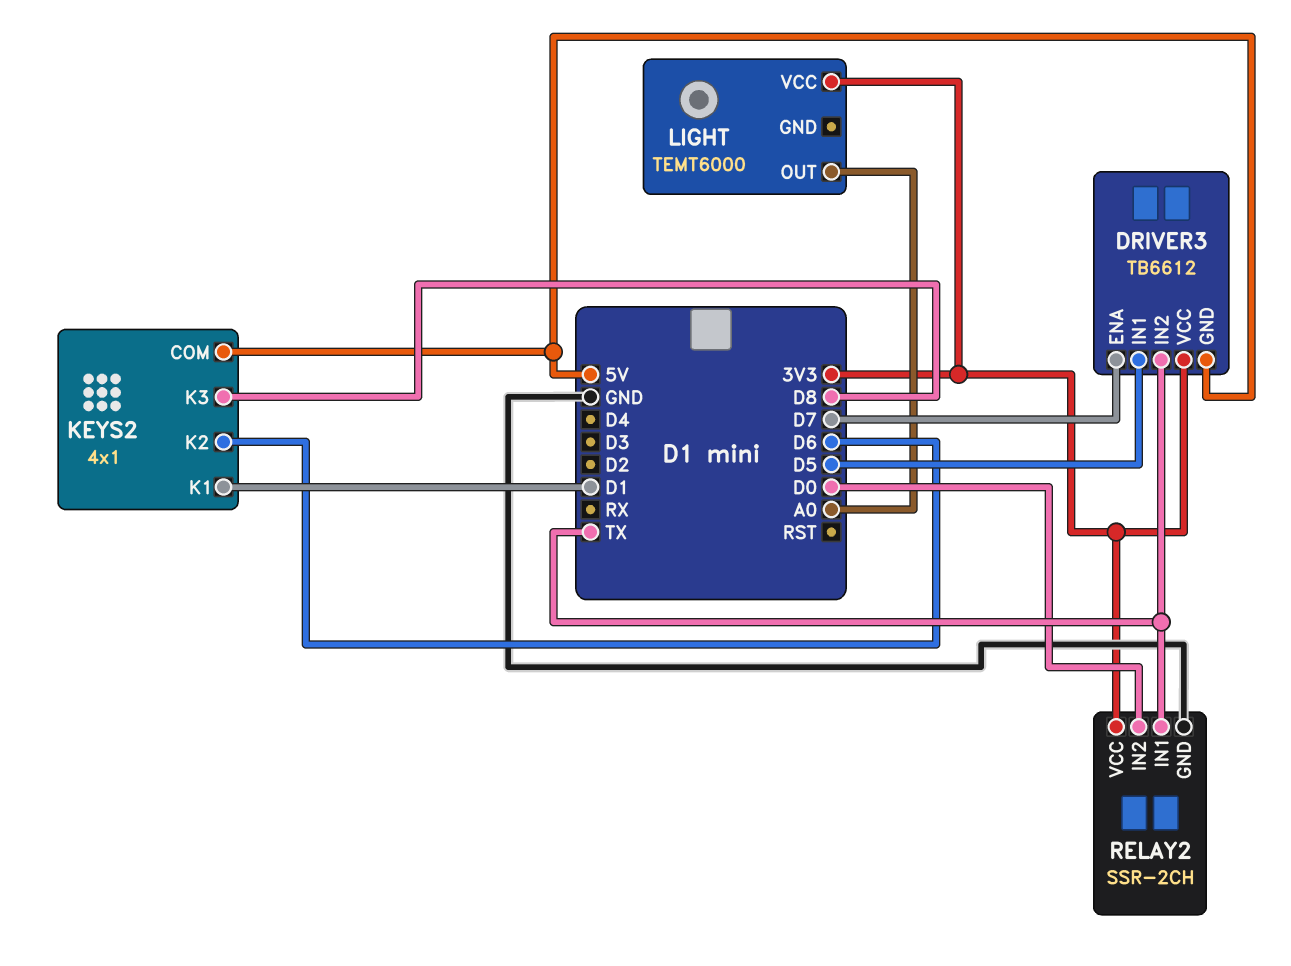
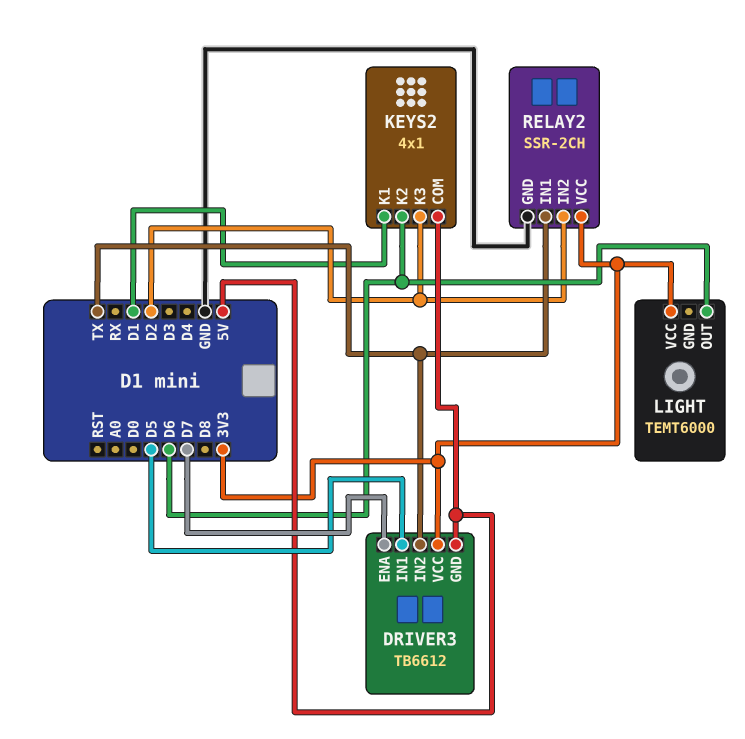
KEYS2 pin K3: D8 -> D2
LIGHT pin OUT: A0 -> D6
RELAY2 pin IN2: D0 -> D2

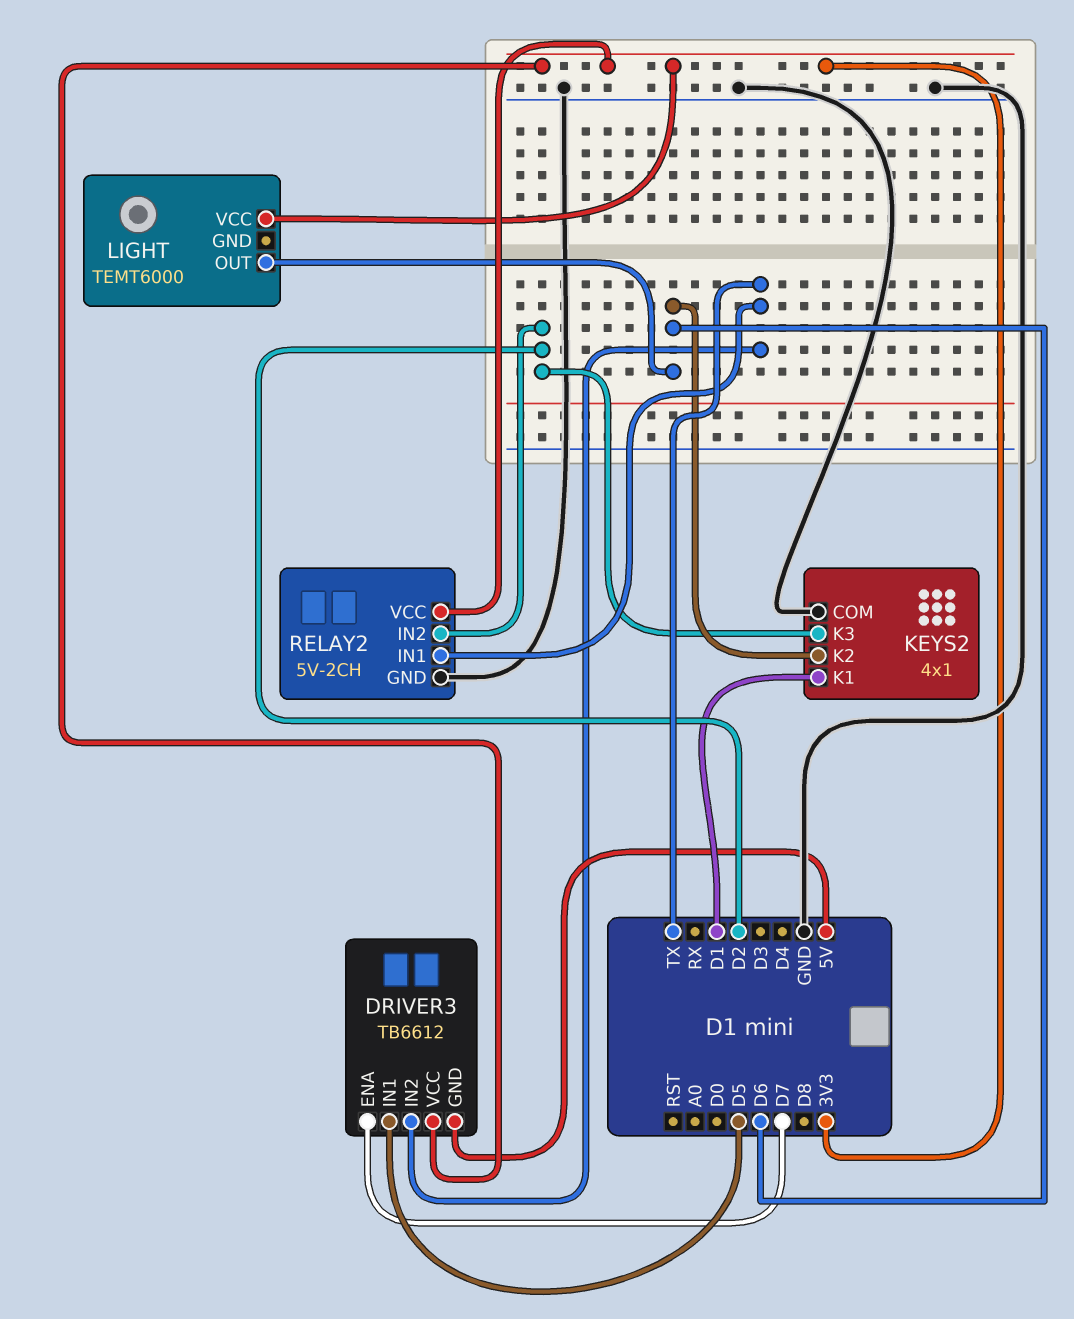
KEYS2 pin COM: 5V -> GND
RELAY2: SSR-2CH -> 5V-2CH

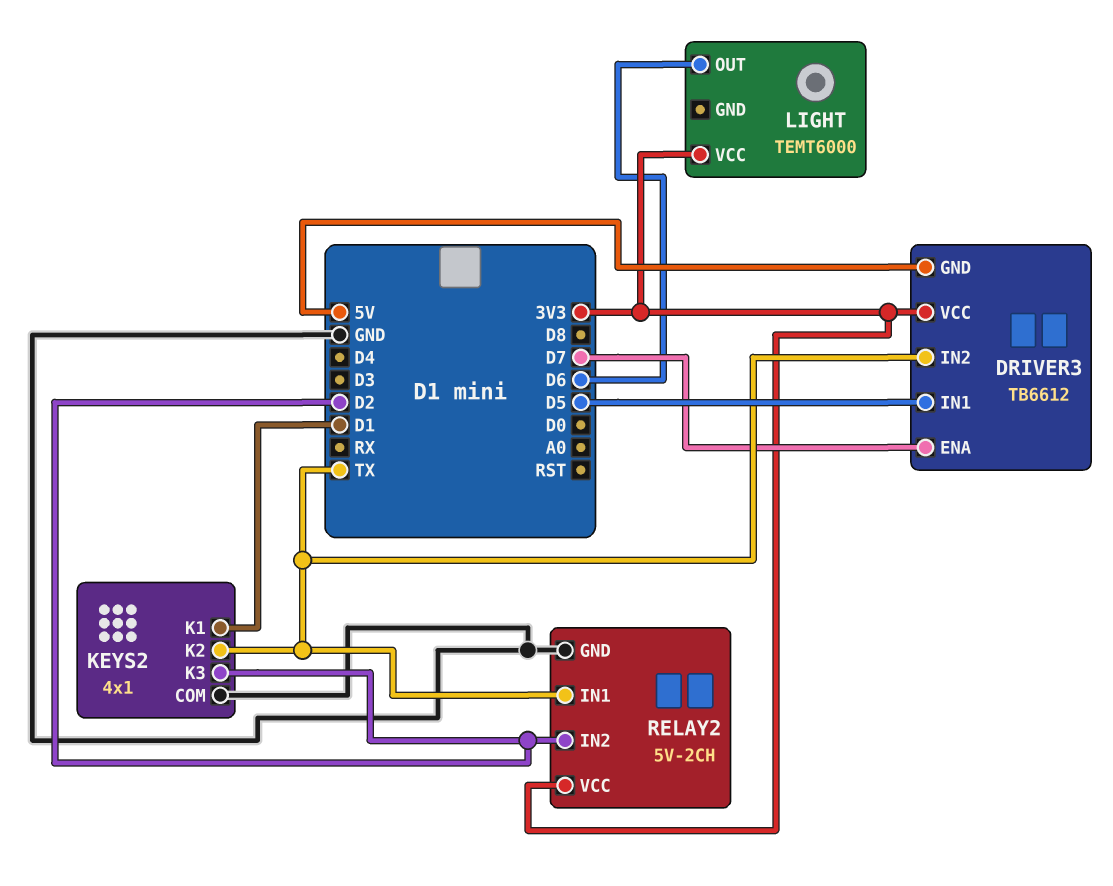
KEYS2 pin K2: D6 -> TX

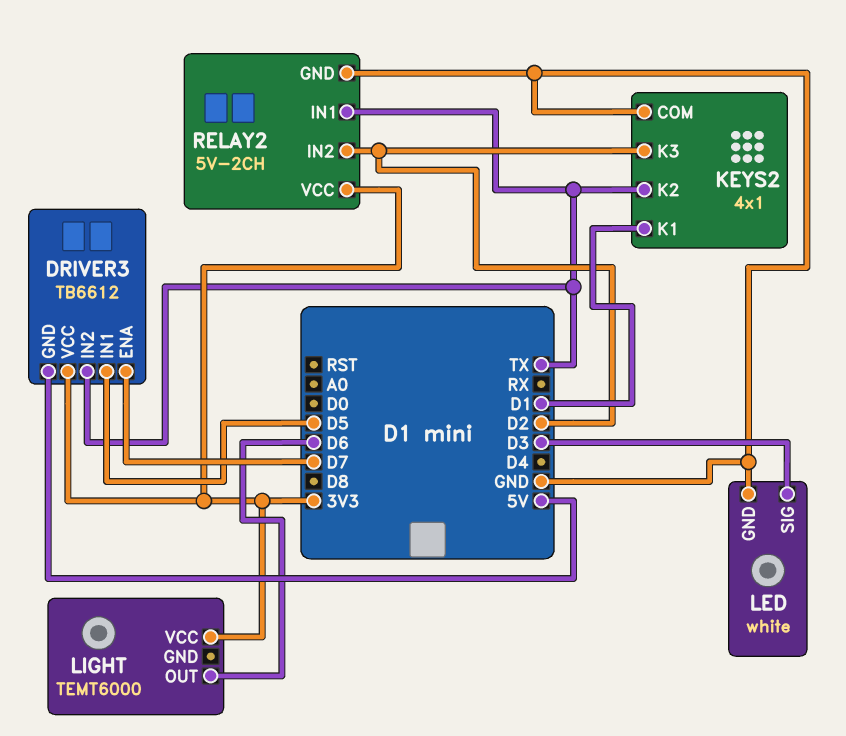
LED: none -> white
LED pin GND: none -> GND
LED pin SIG: none -> D3

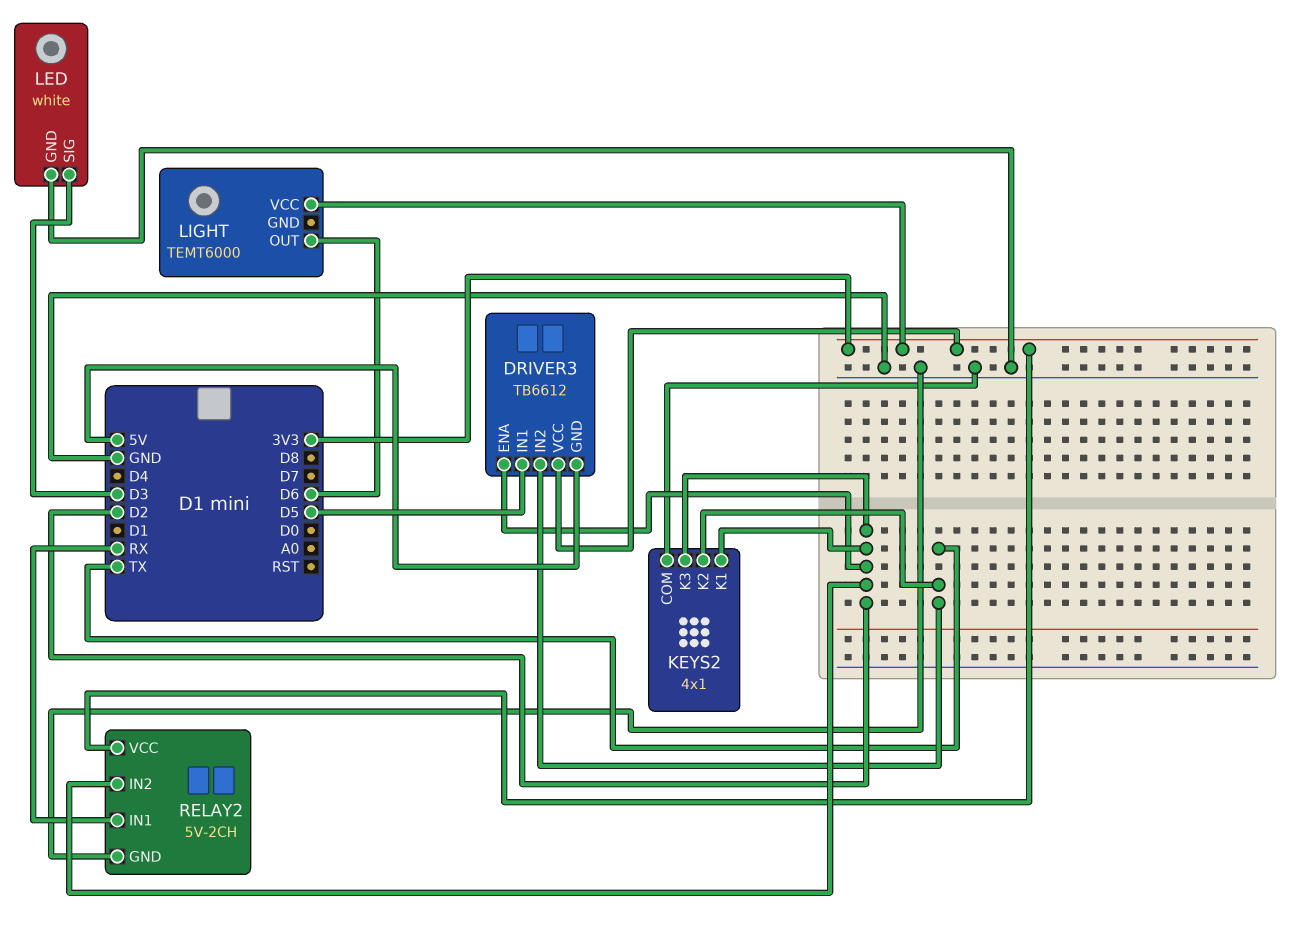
DRIVER3 pin ENA: D7 -> D2
KEYS2 pin K1: D1 -> D2
RELAY2 pin IN1: TX -> RX

